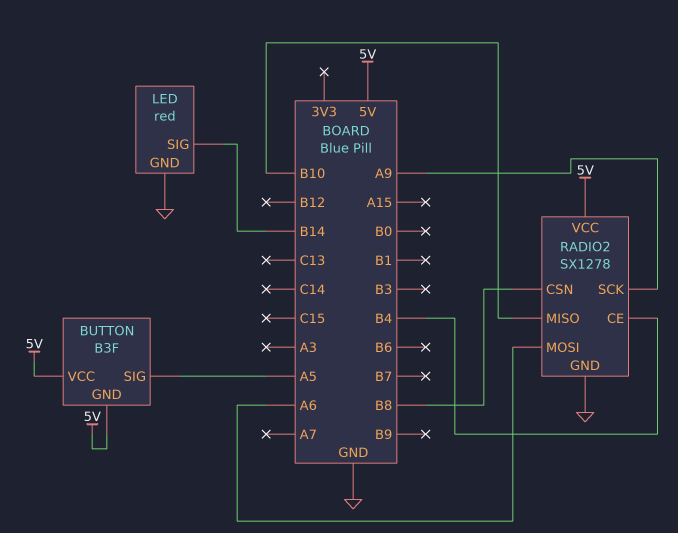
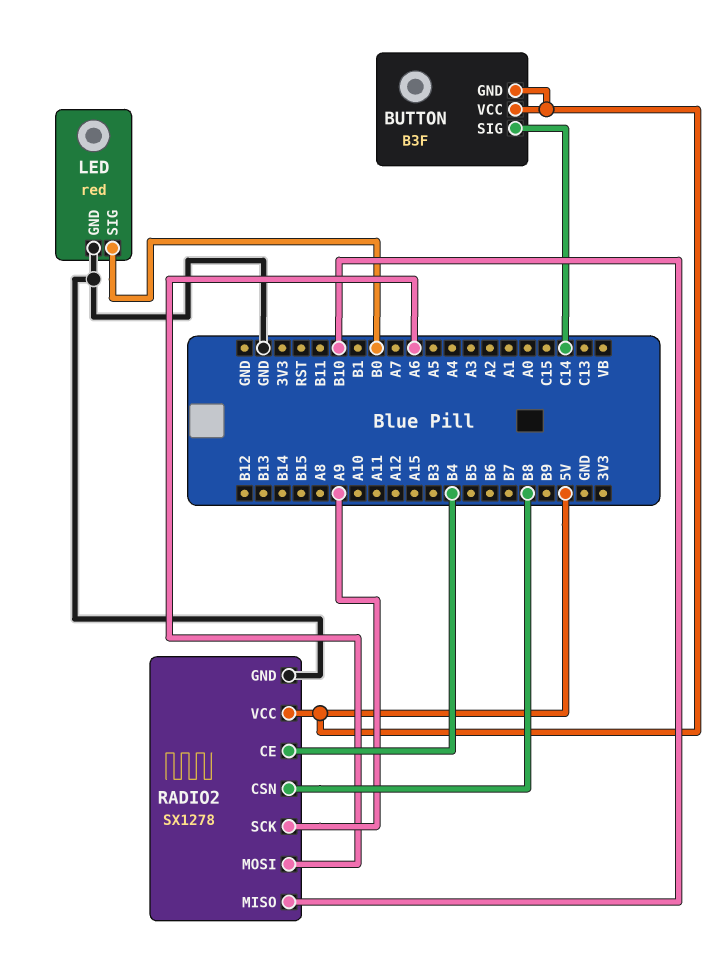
BUTTON pin SIG: A5 -> C14
LED pin SIG: B14 -> B0

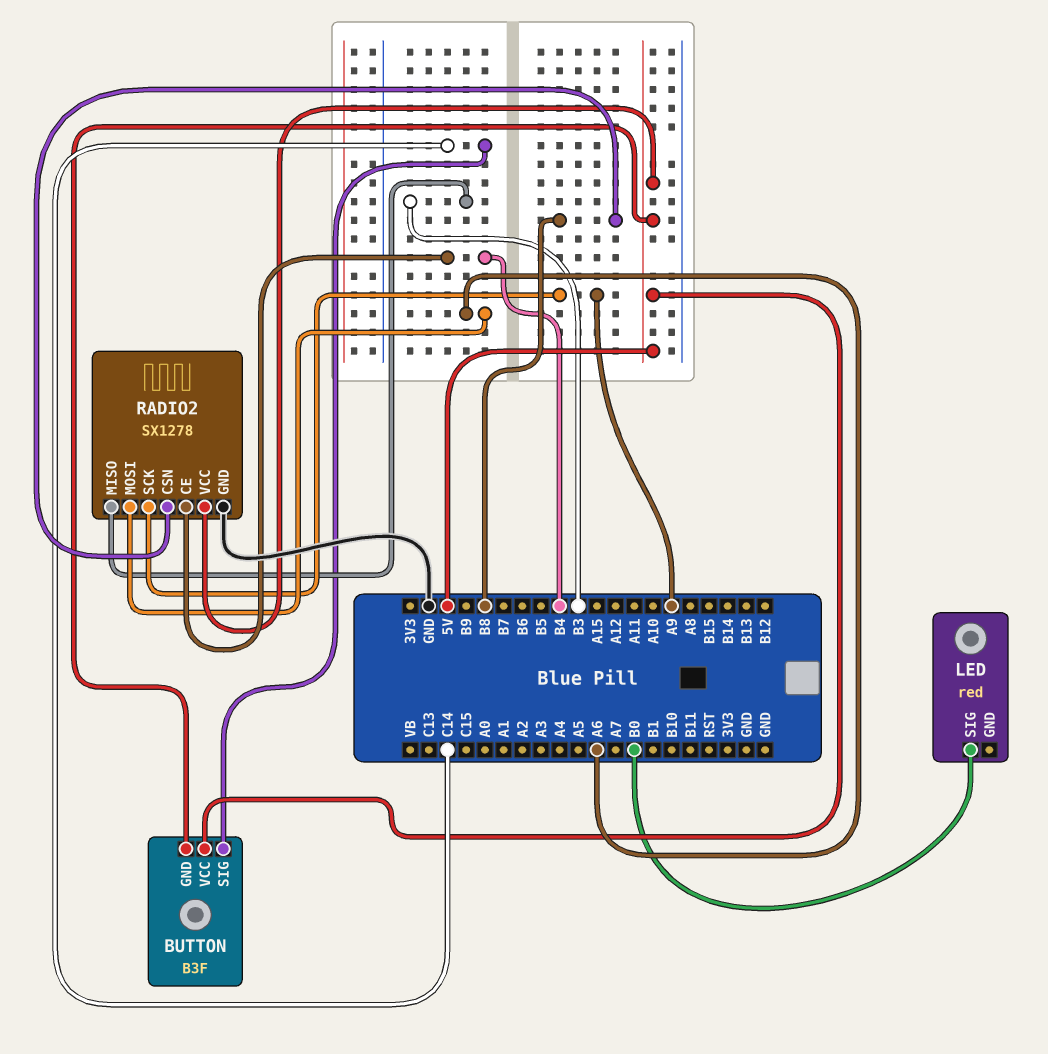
LED pin GND: GND -> none
RADIO2 pin MISO: B10 -> B3

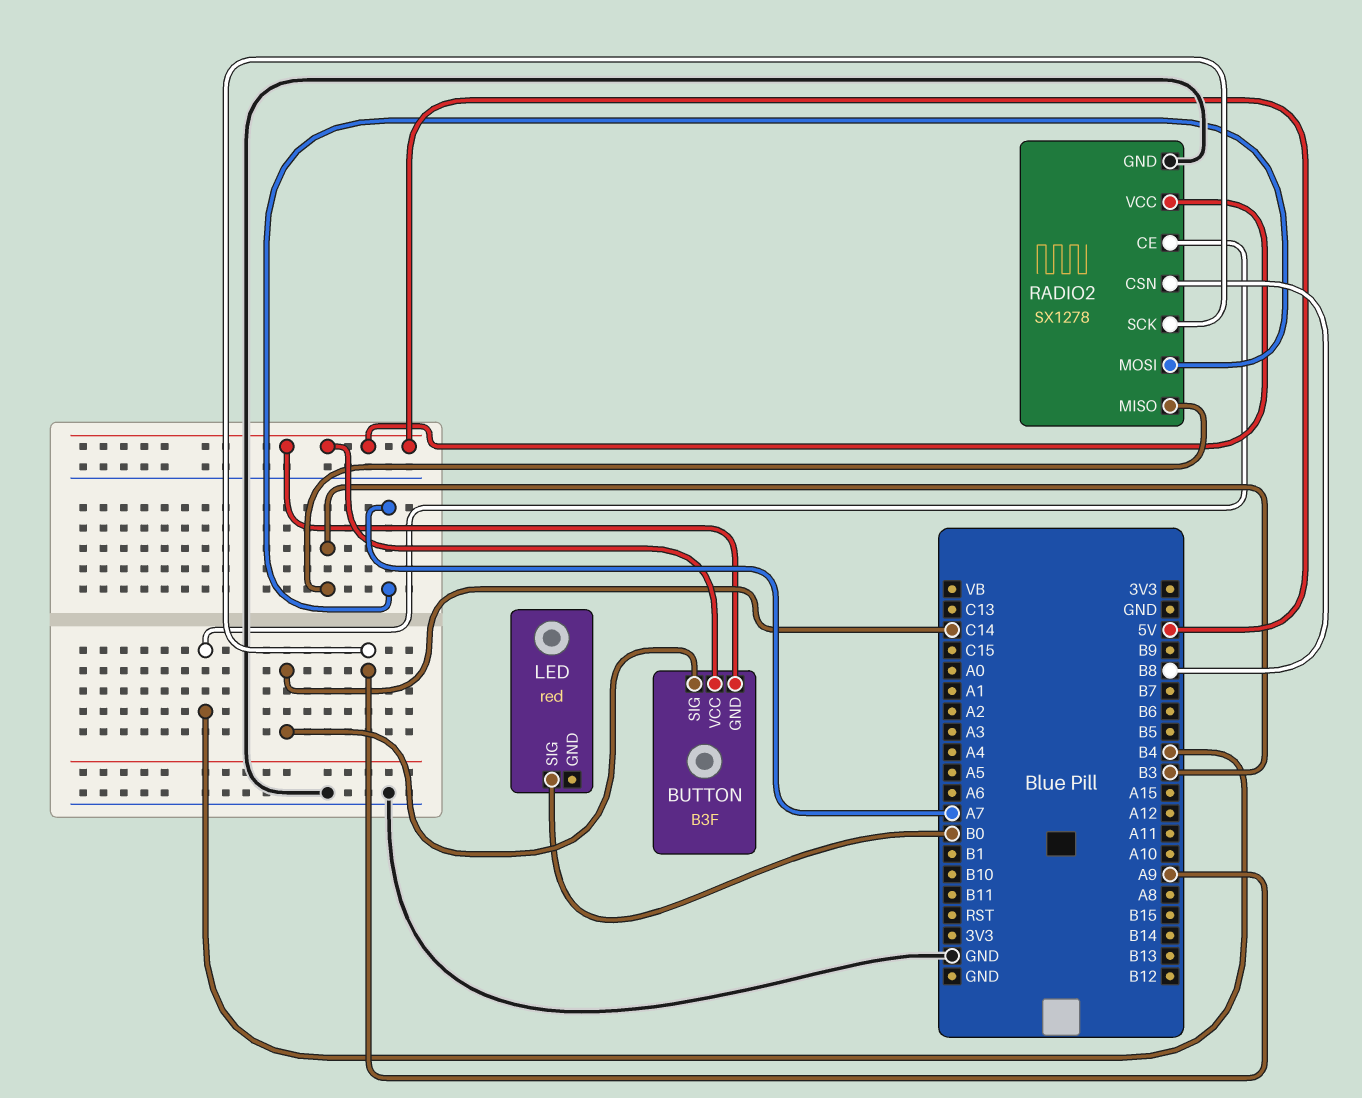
RADIO2 pin MOSI: A6 -> A7

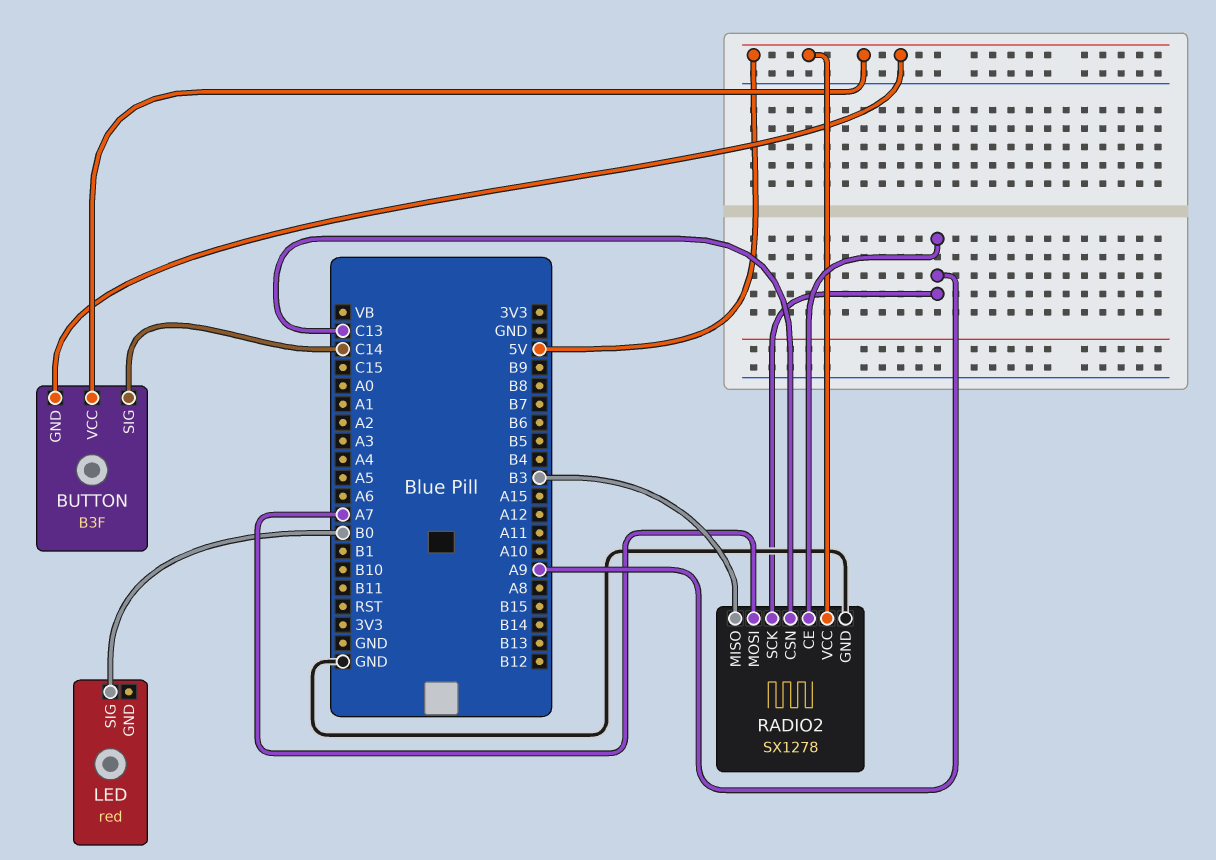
RADIO2 pin CE: B4 -> A9
RADIO2 pin CSN: B8 -> C13

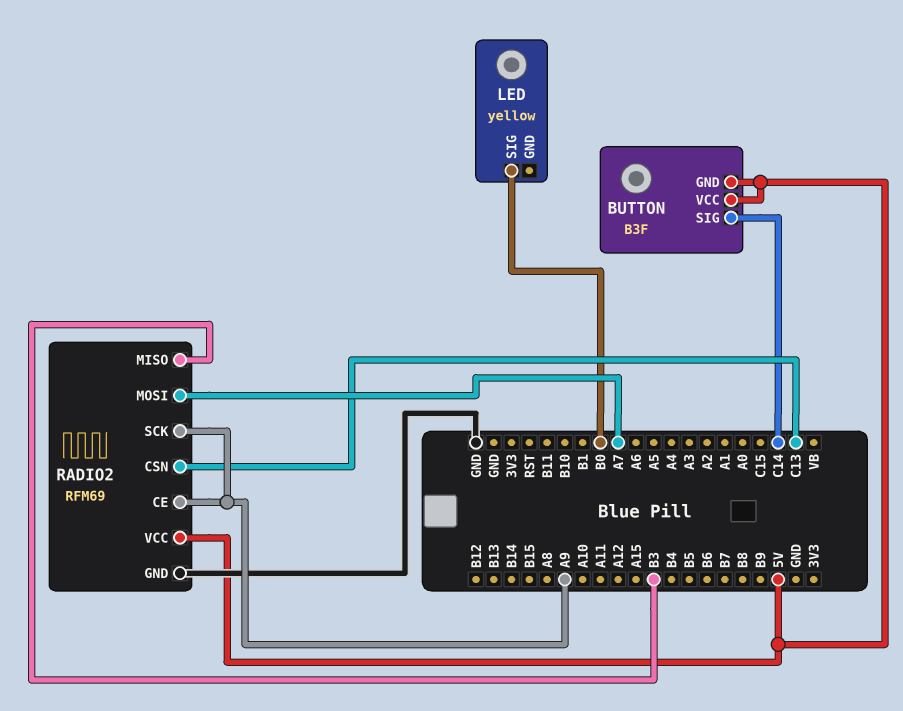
LED: red -> yellow
RADIO2: SX1278 -> RFM69

